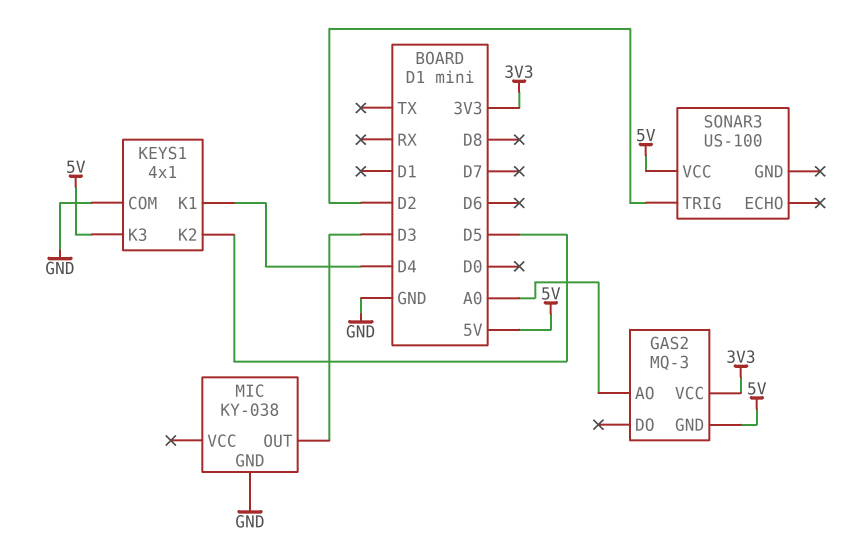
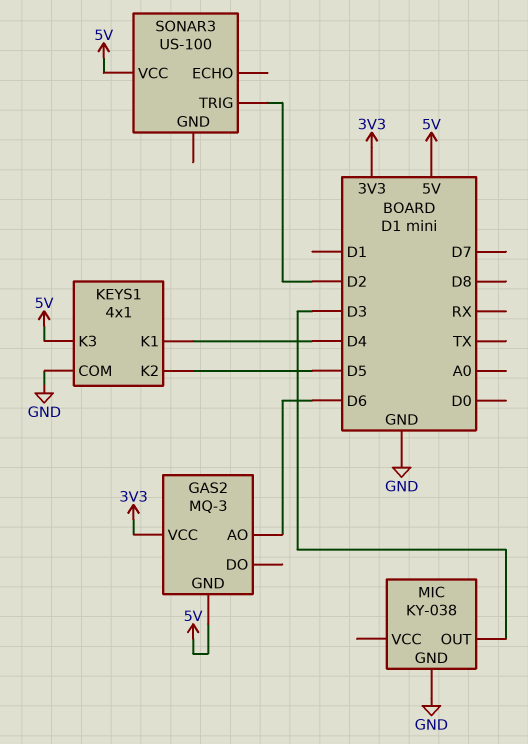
GAS2 pin AO: A0 -> D6

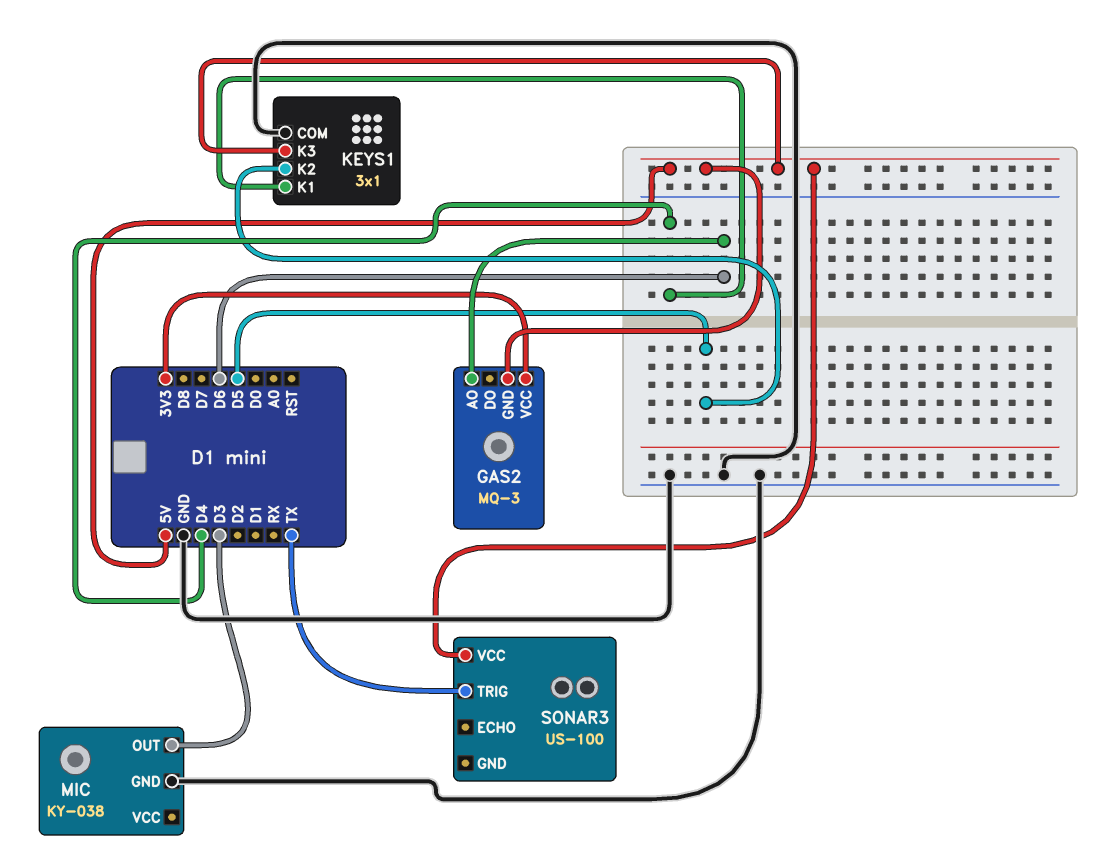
KEYS1: 4x1 -> 3x1
SONAR3 pin TRIG: D2 -> TX

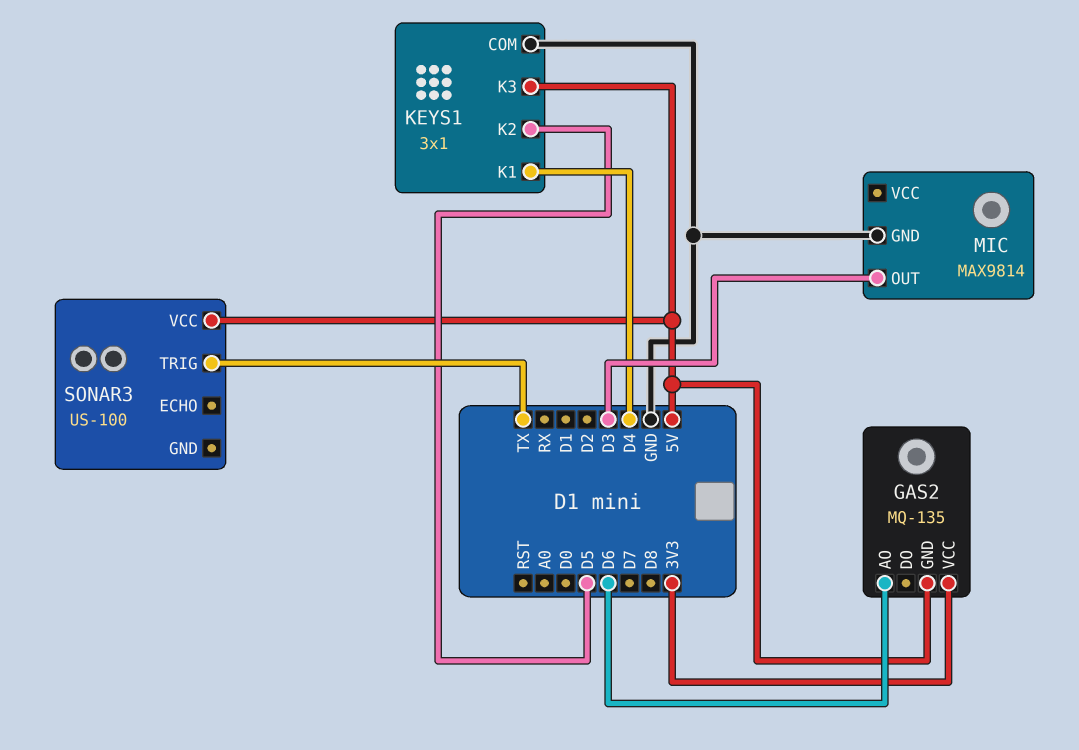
GAS2: MQ-3 -> MQ-135
MIC: KY-038 -> MAX9814

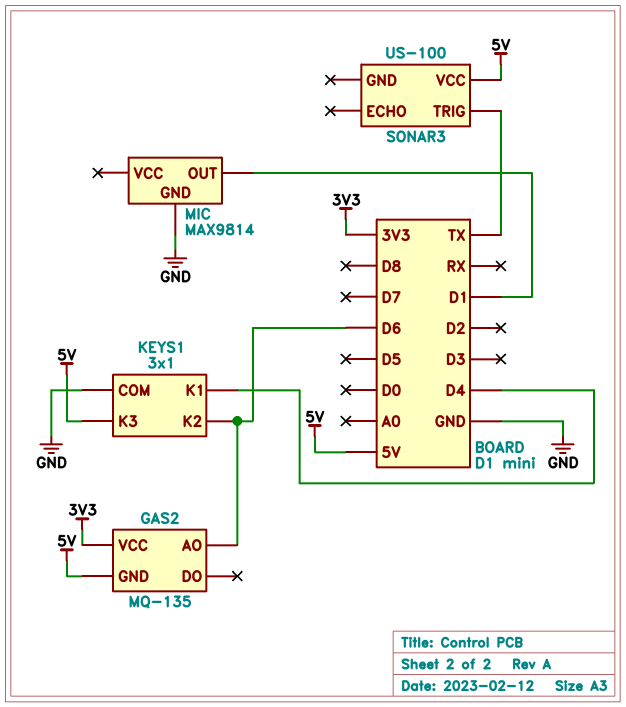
KEYS1 pin K2: D5 -> D6
MIC pin OUT: D3 -> D1

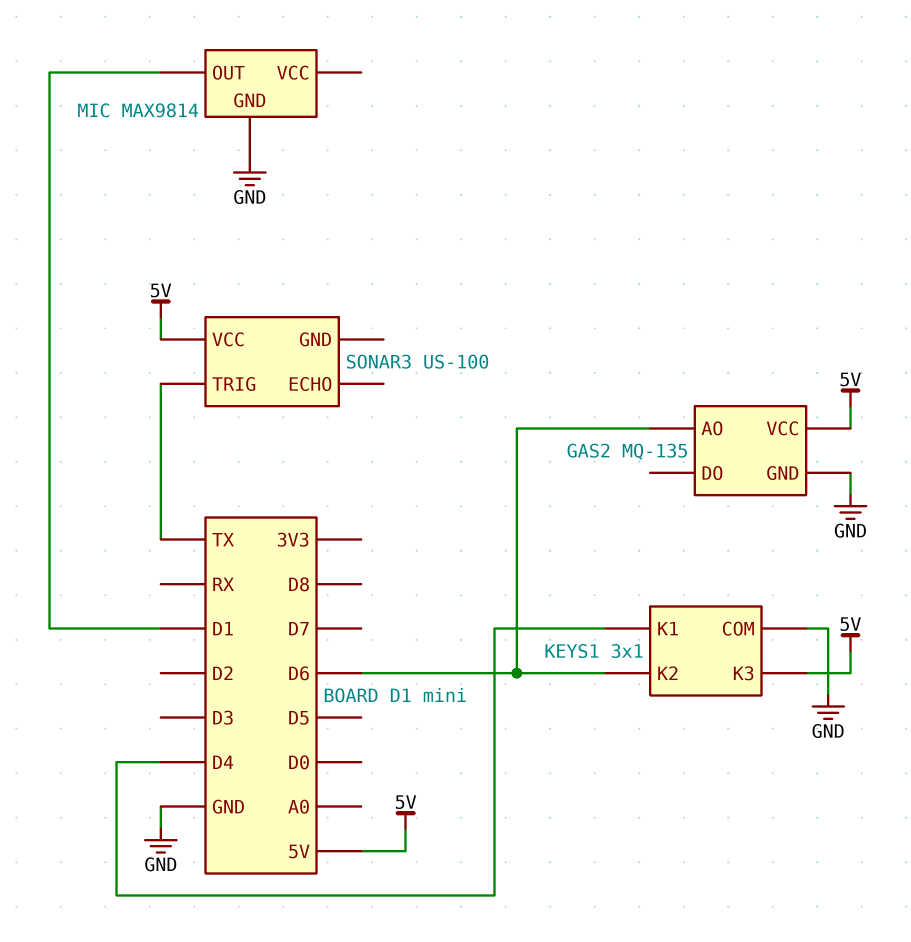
GAS2 pin GND: 5V -> GND
GAS2 pin VCC: 3V3 -> 5V

